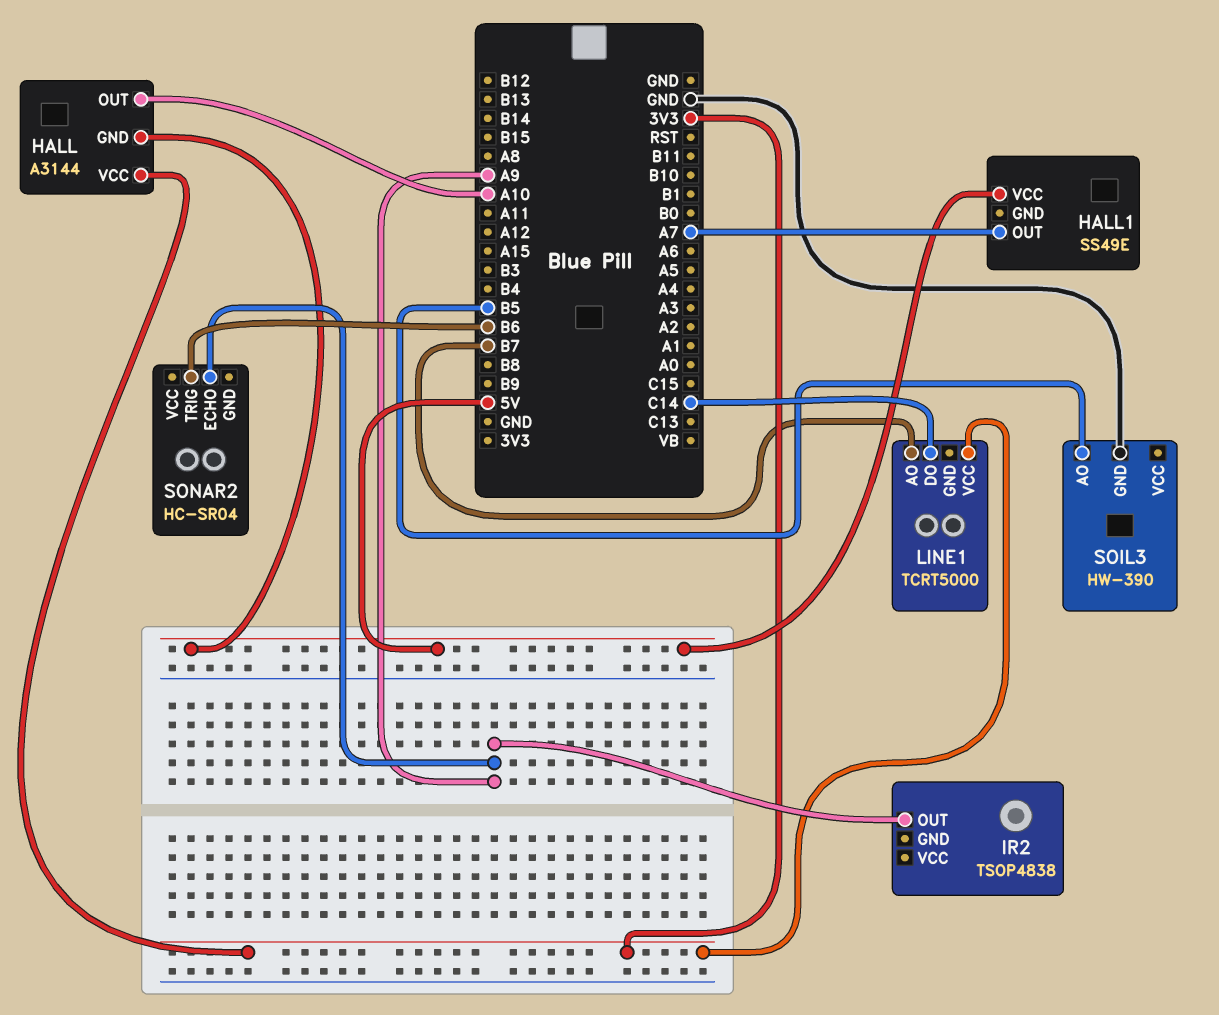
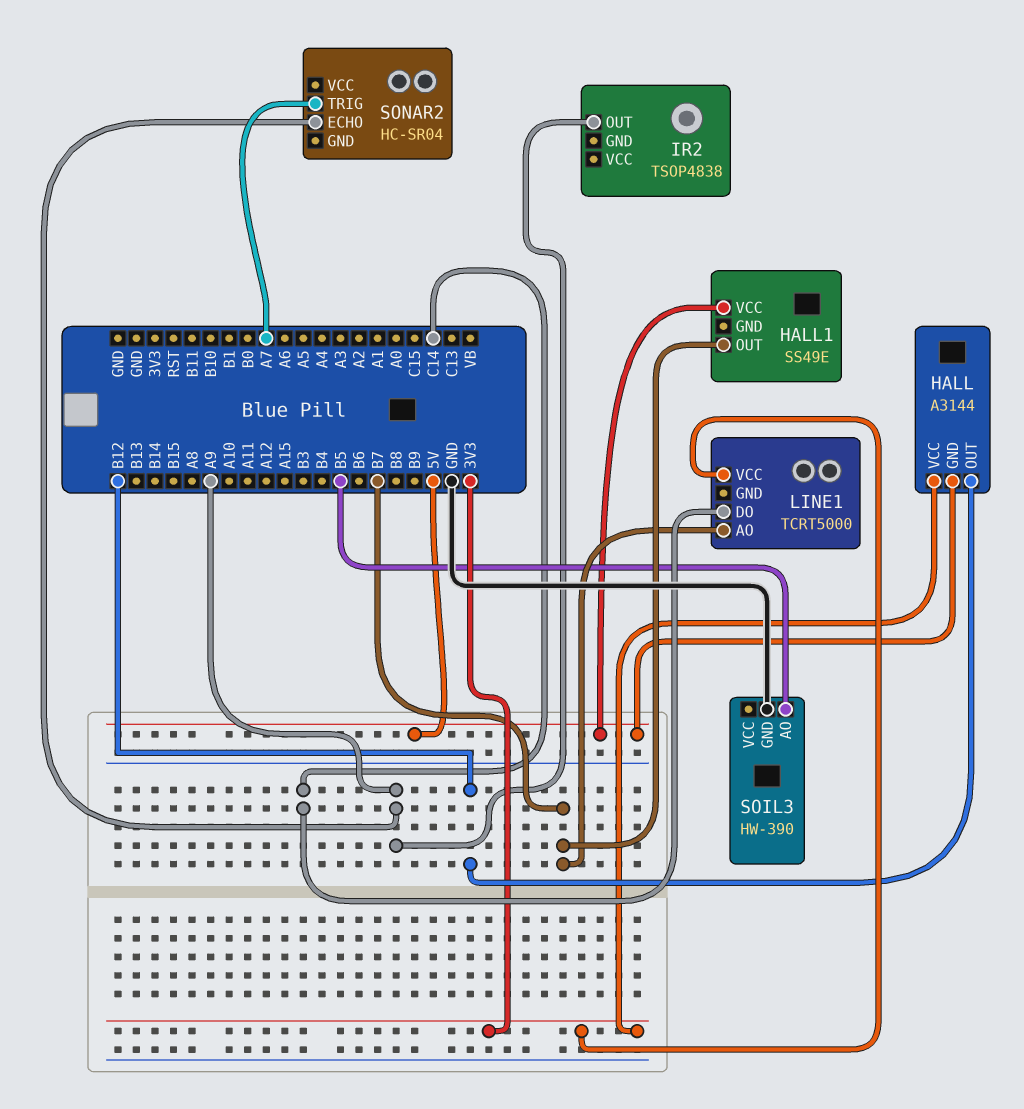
HALL pin OUT: A10 -> B12
HALL1 pin OUT: A7 -> B7
SONAR2 pin TRIG: B6 -> A7

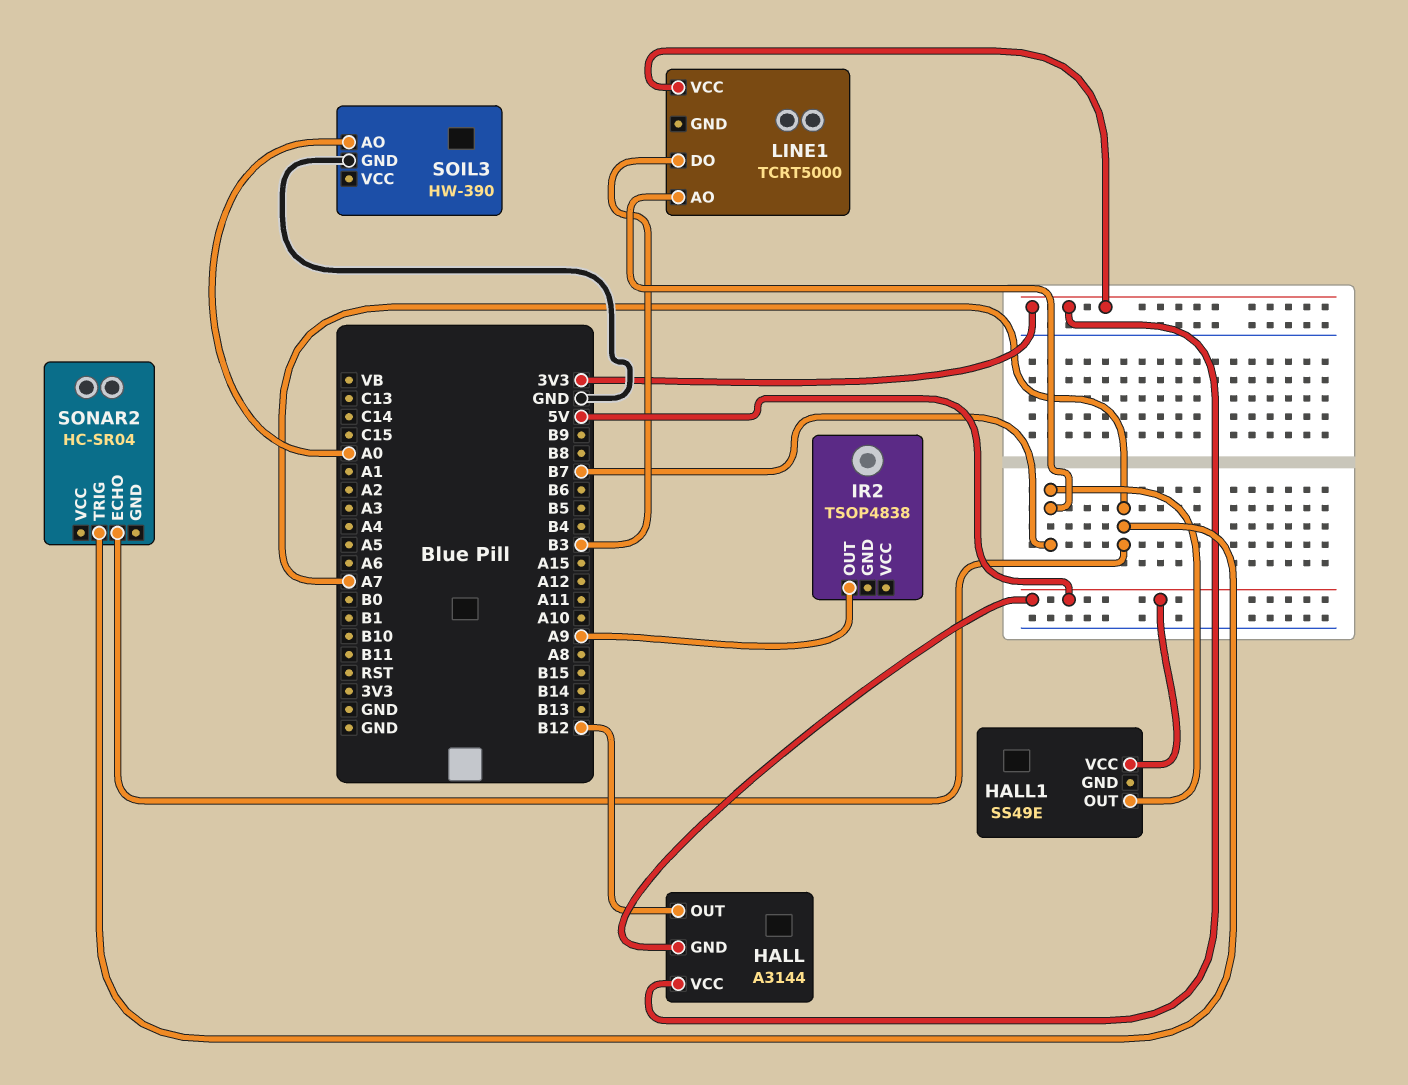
LINE1 pin DO: C14 -> B3
SOIL3 pin AO: B5 -> A0
SONAR2 pin ECHO: A9 -> A7

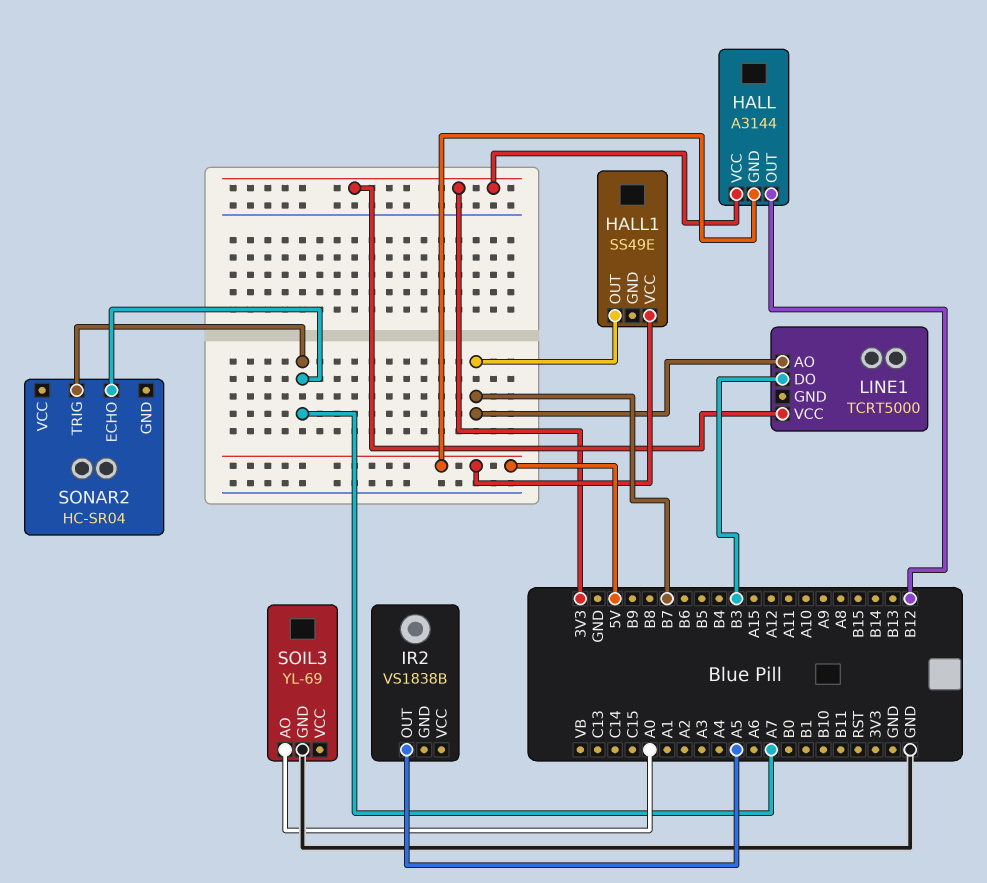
IR2: TSOP4838 -> VS1838B
IR2 pin OUT: A9 -> A5
SOIL3: HW-390 -> YL-69

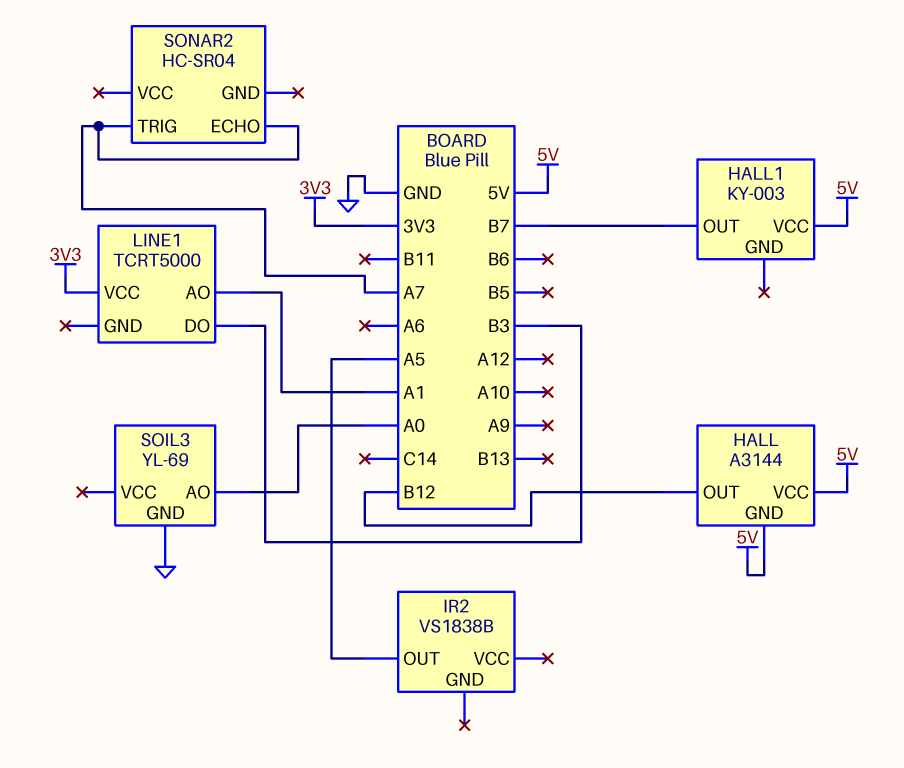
HALL pin VCC: 3V3 -> 5V
HALL1: SS49E -> KY-003
LINE1 pin AO: B7 -> A1

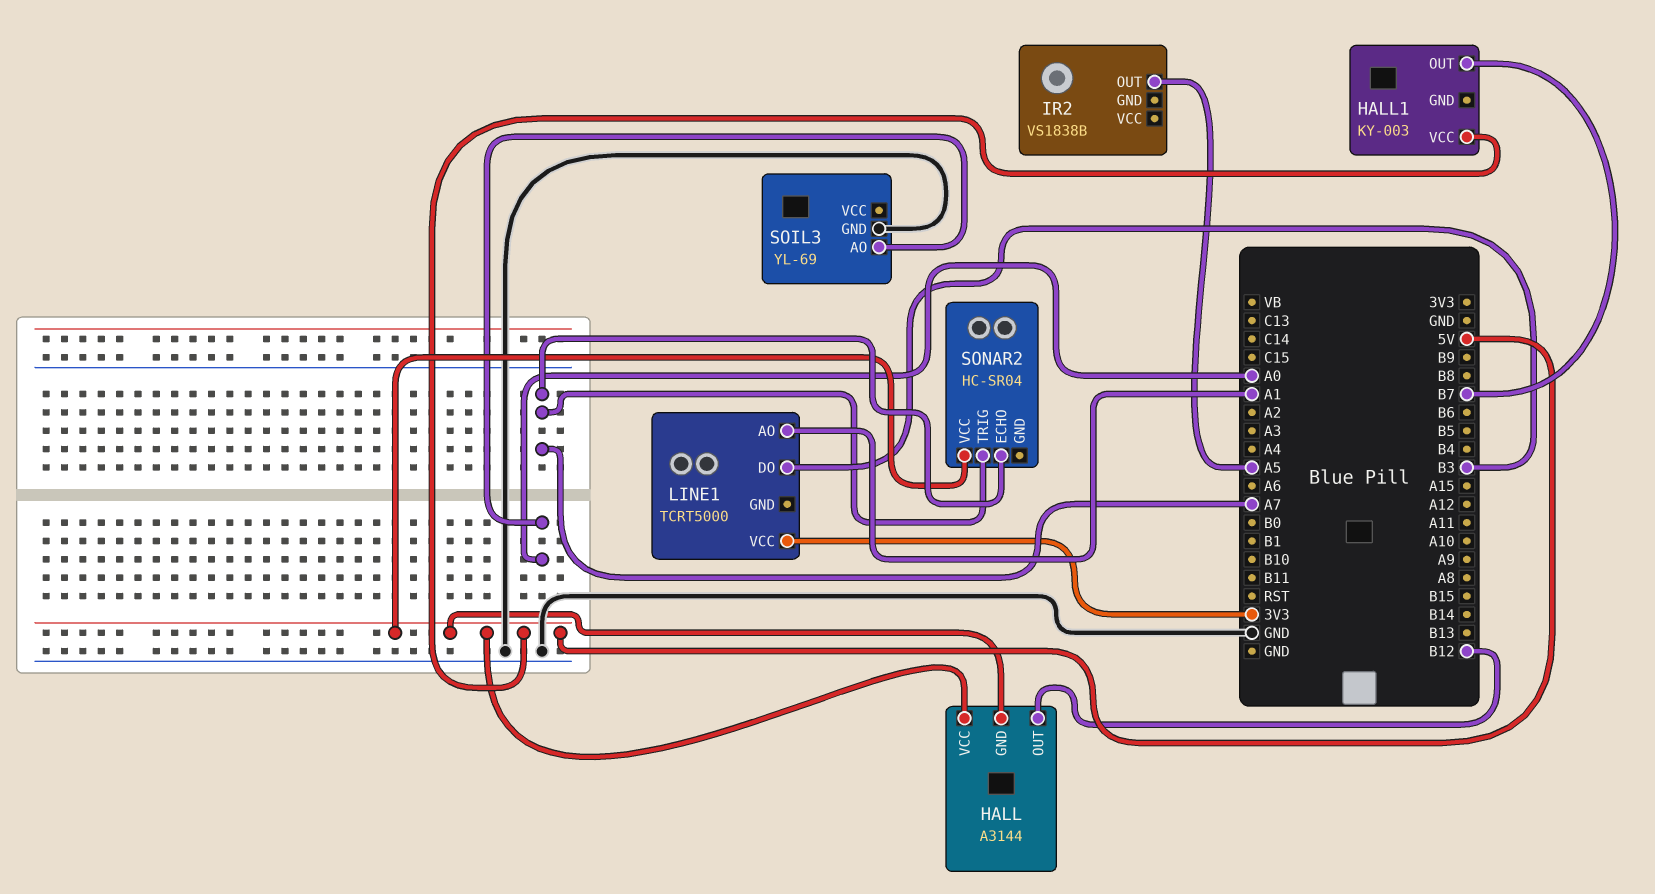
SONAR2 pin VCC: none -> 5V

